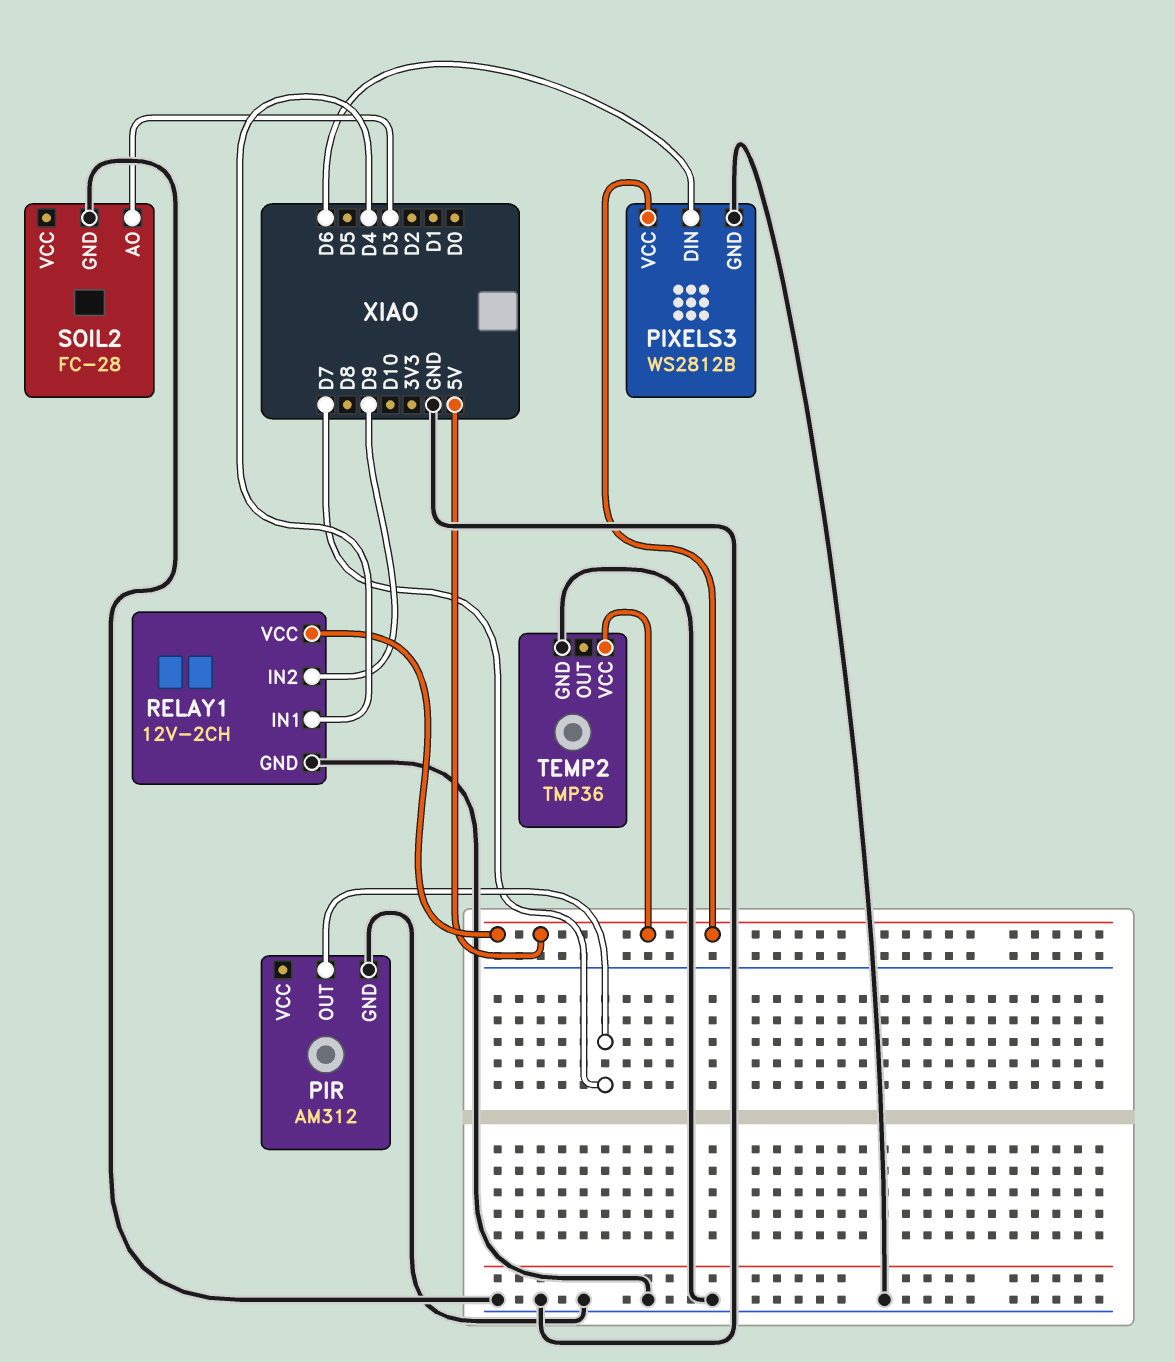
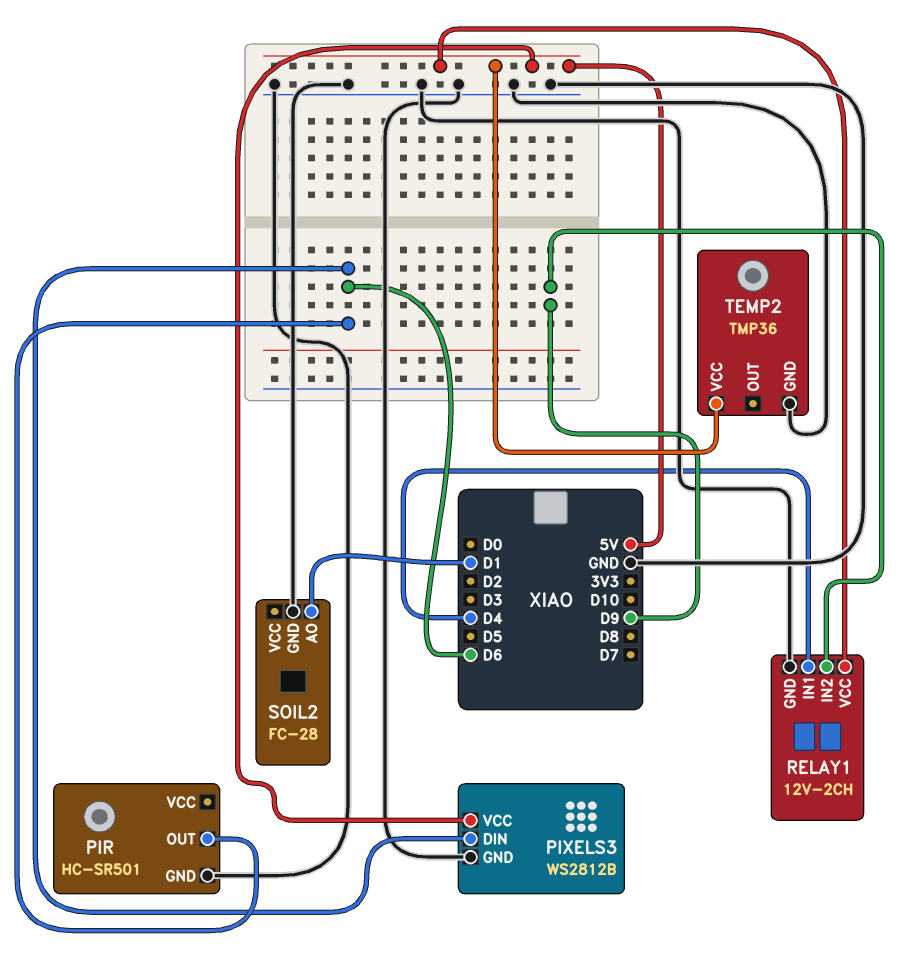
PIR: AM312 -> HC-SR501
PIR pin OUT: D7 -> D6
SOIL2 pin AO: D3 -> D1

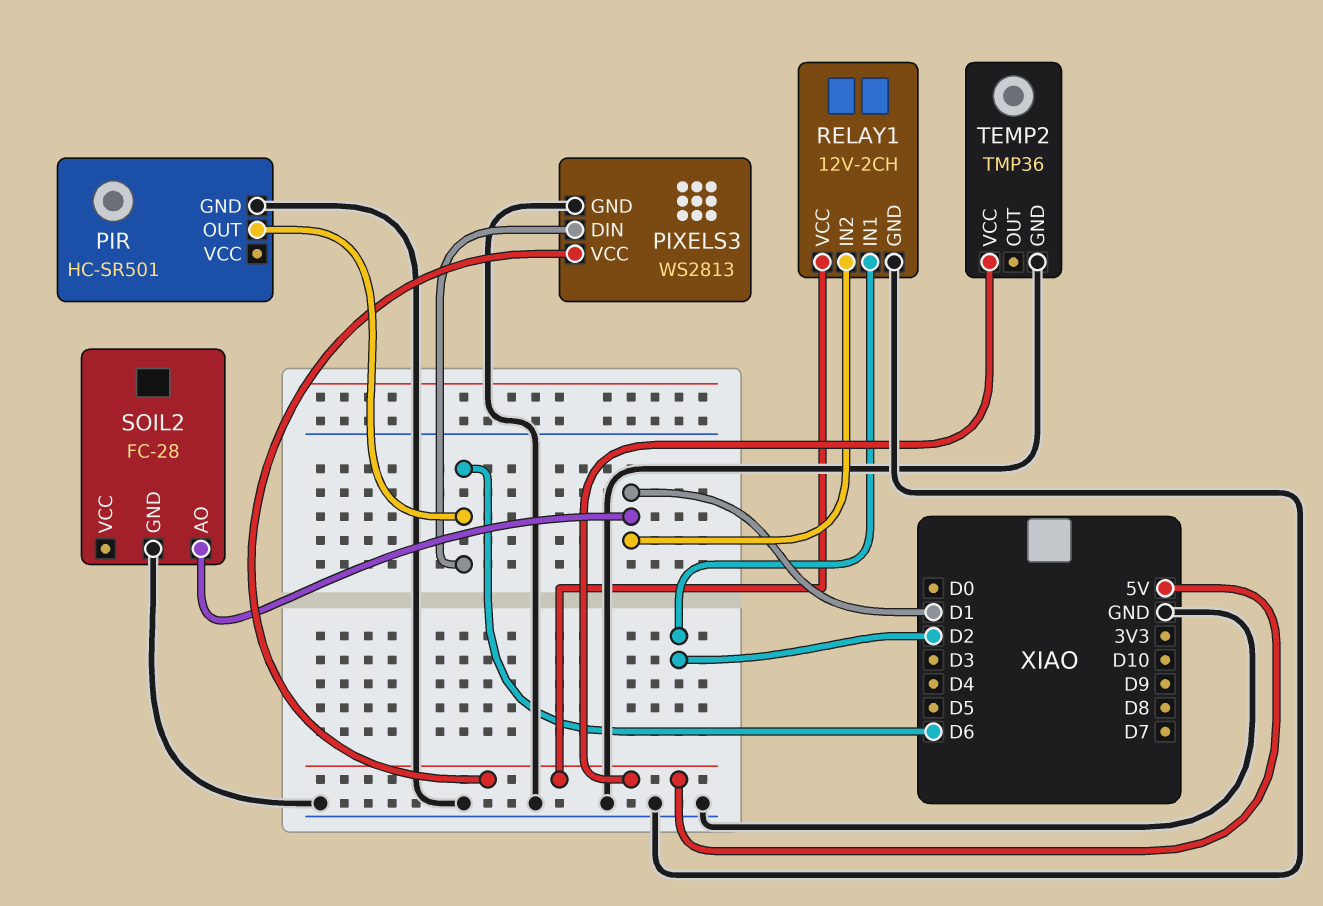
PIXELS3: WS2812B -> WS2813
RELAY1 pin IN1: D4 -> D2
RELAY1 pin IN2: D9 -> D1

